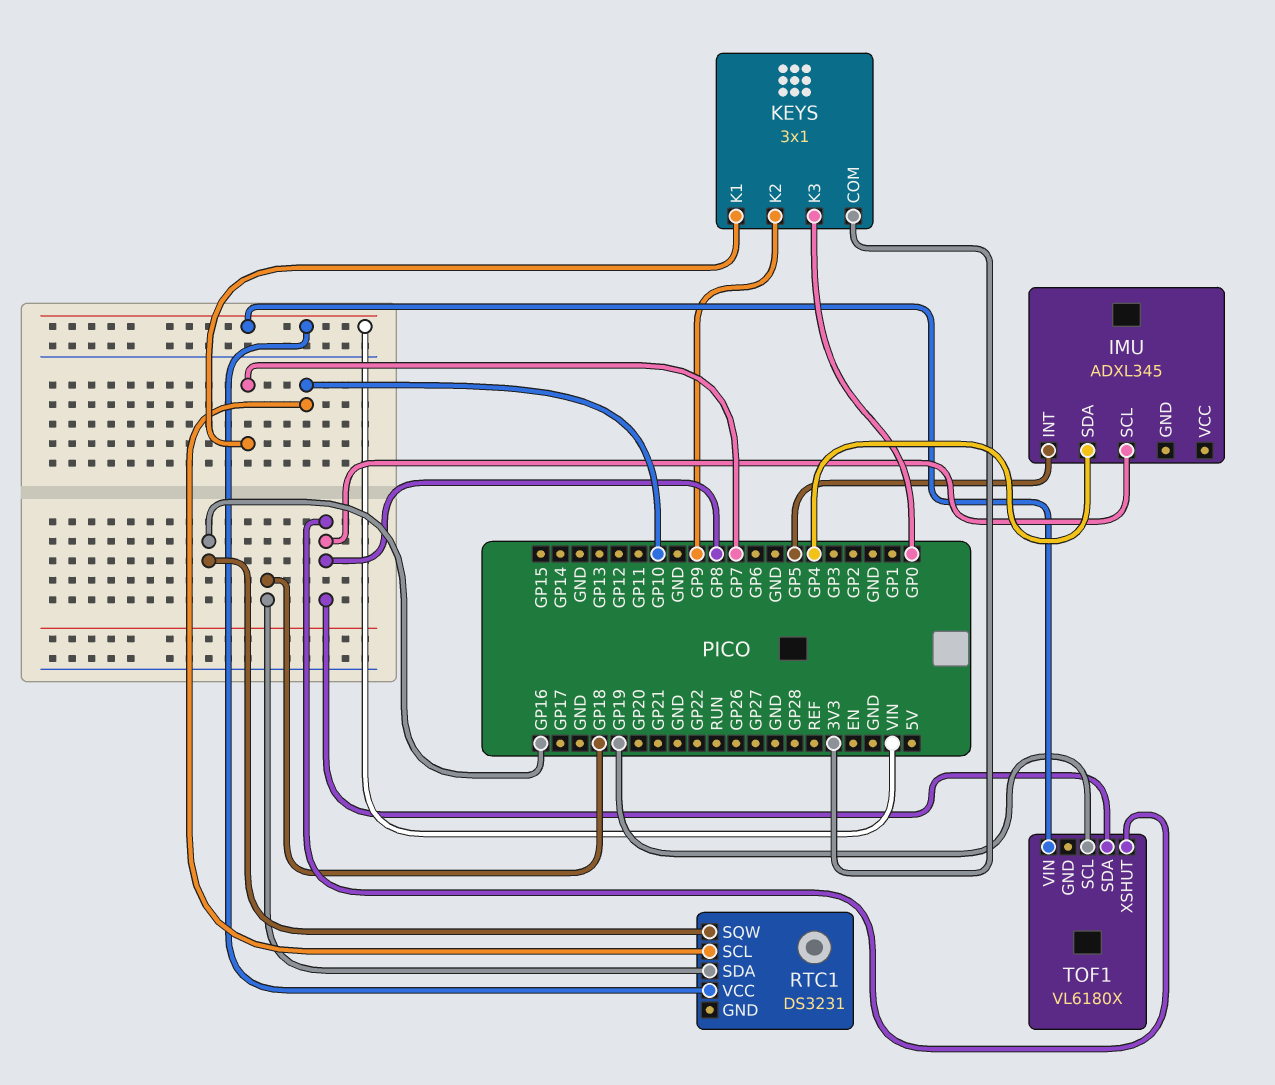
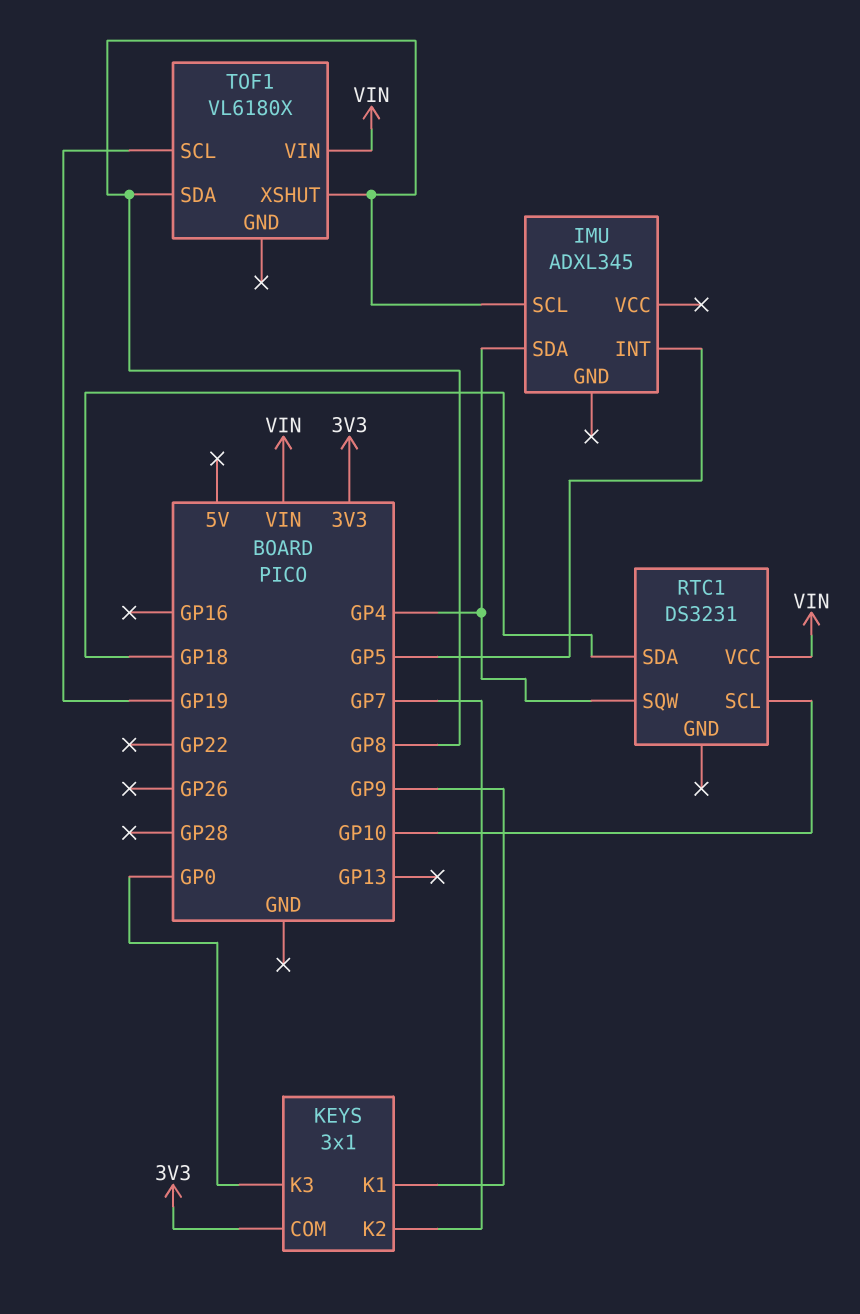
KEYS pin K1: GP7 -> GP9
KEYS pin K2: GP9 -> GP7
RTC1 pin SQW: GP16 -> GP4

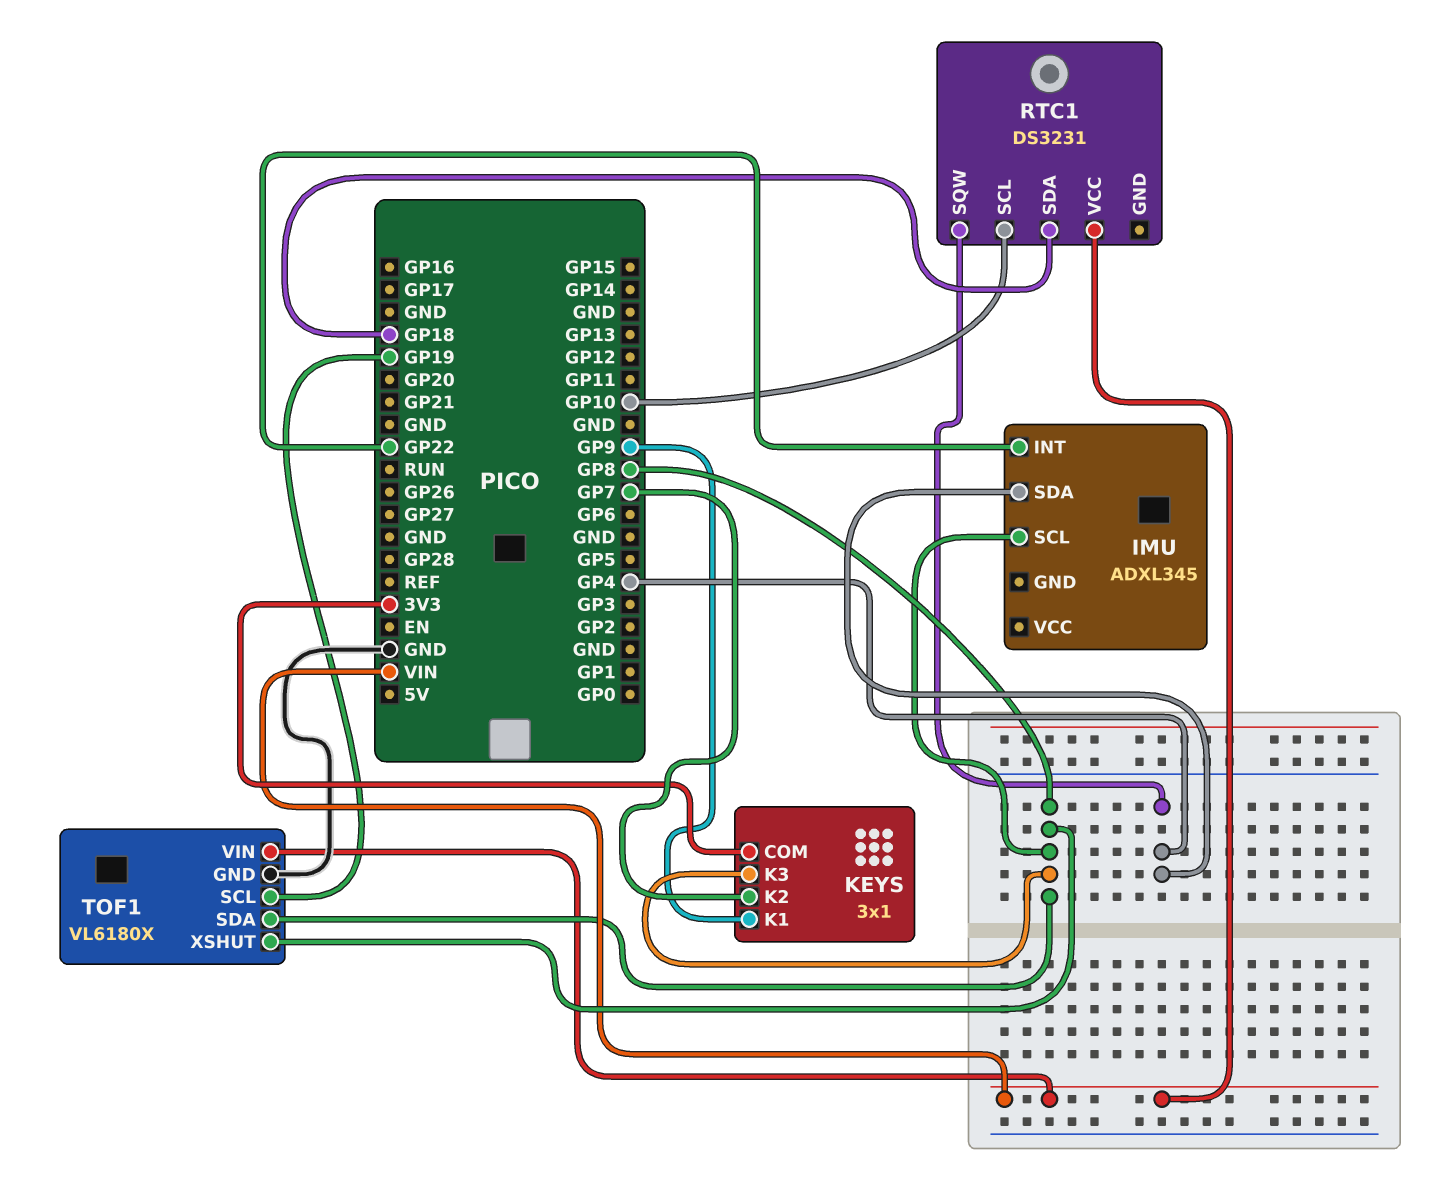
IMU pin INT: GP5 -> GP22
KEYS pin K3: GP0 -> GP8
TOF1 pin GND: none -> GND

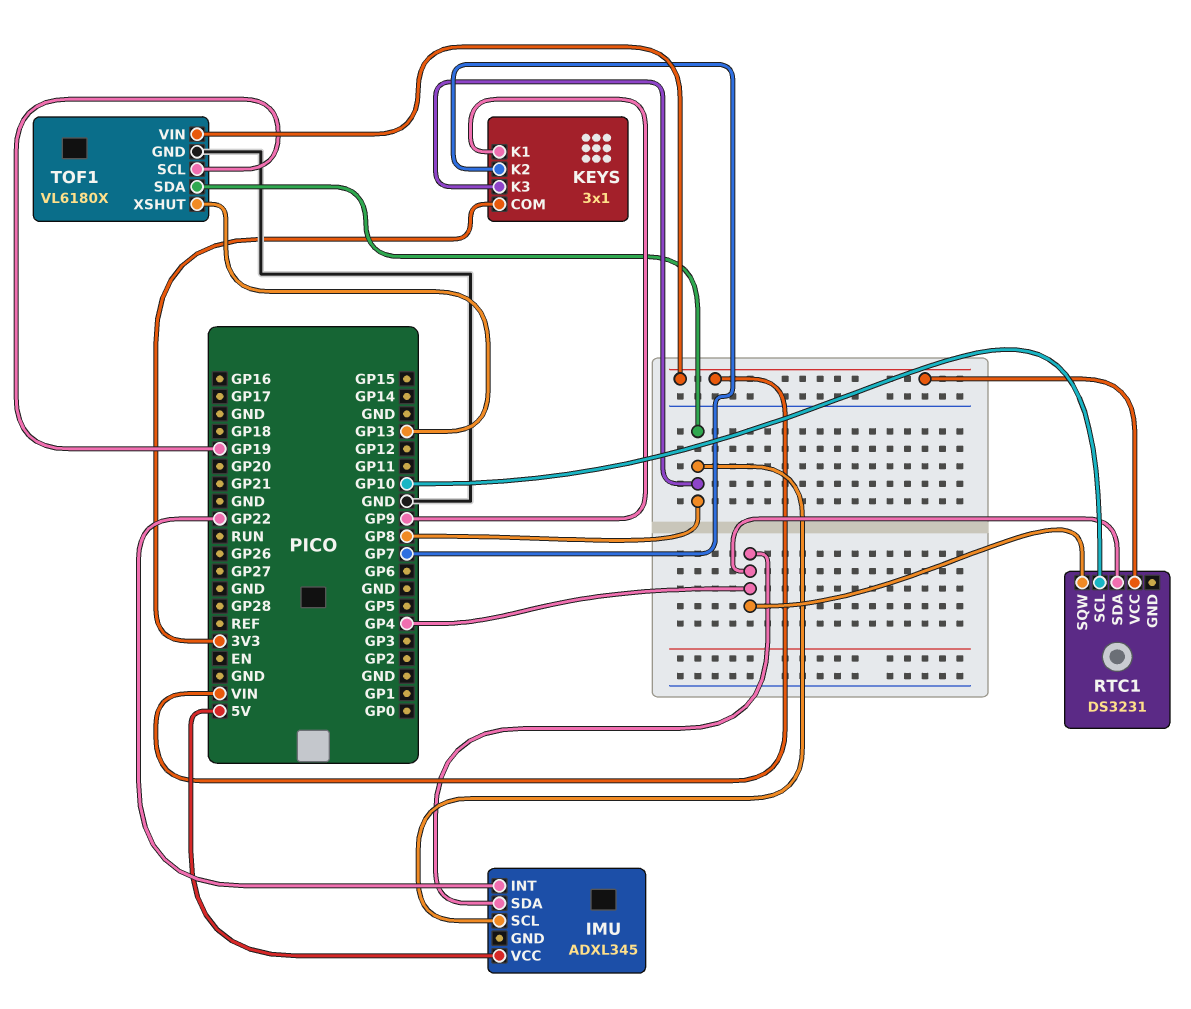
IMU pin VCC: none -> 5V
RTC1 pin SDA: GP18 -> GP4
TOF1 pin XSHUT: GP8 -> GP13

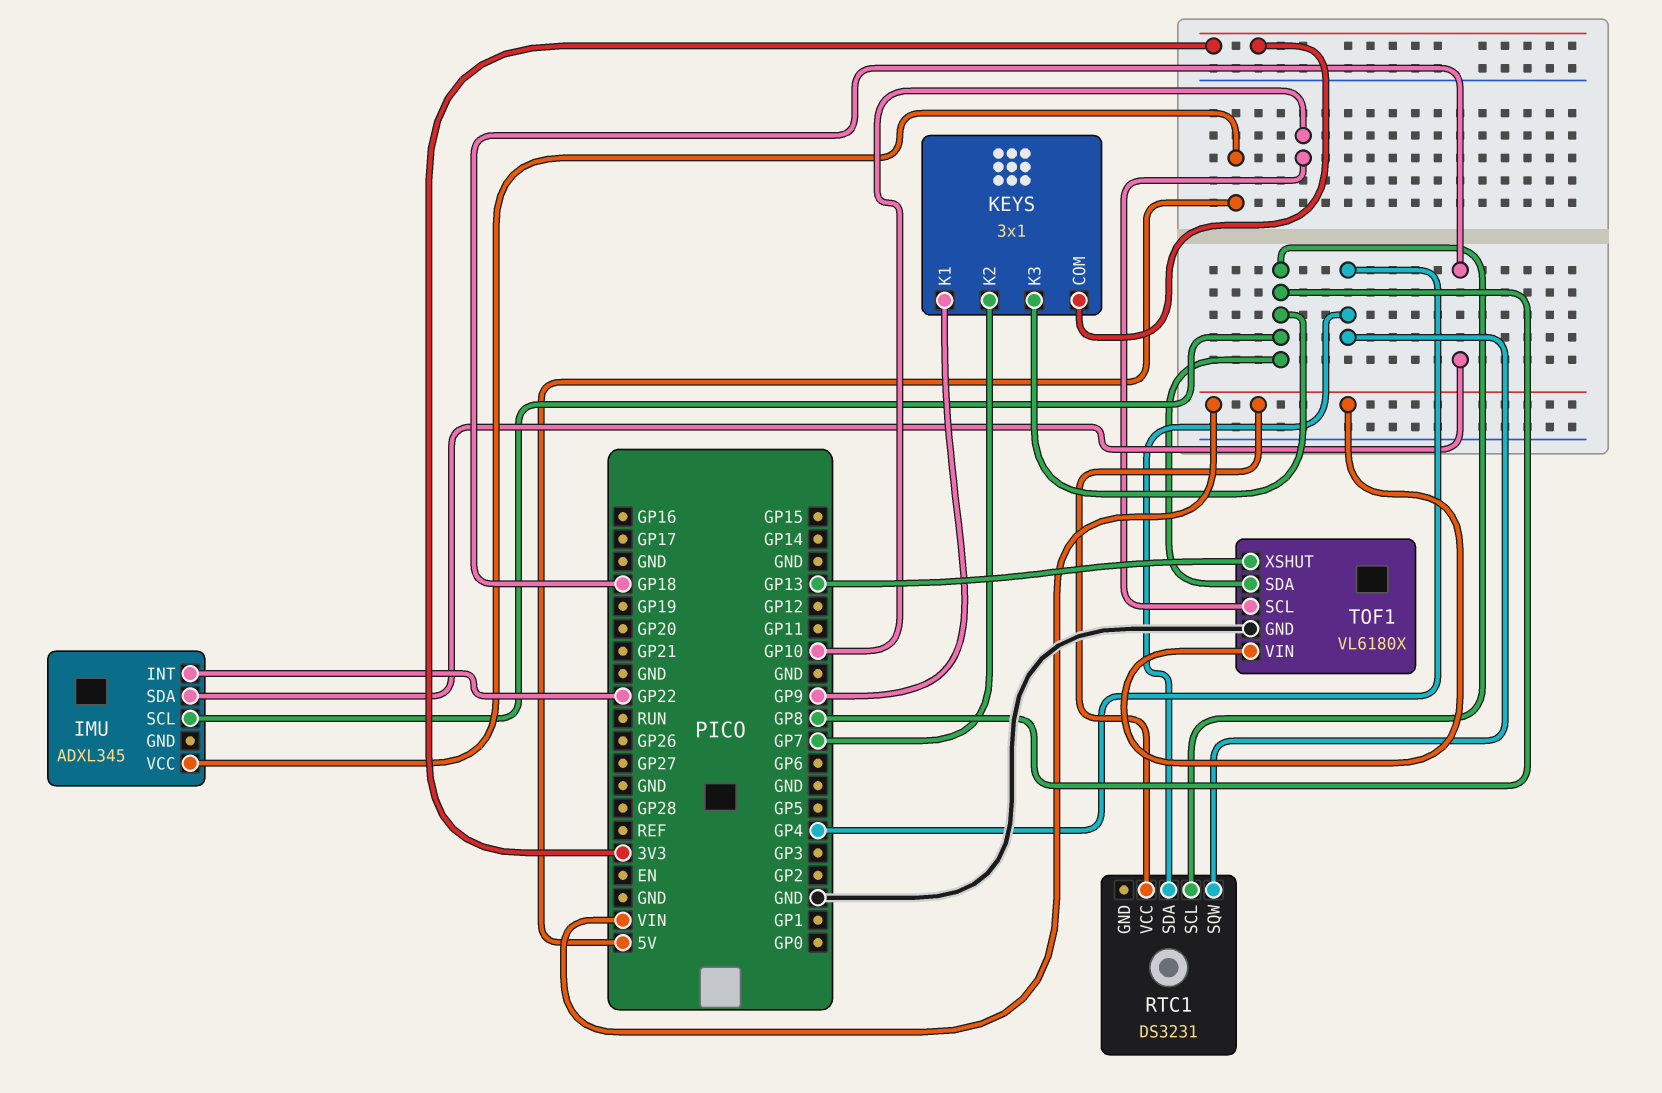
IMU pin SDA: GP4 -> GP18
RTC1 pin SCL: GP10 -> GP8
TOF1 pin SCL: GP19 -> GP10

